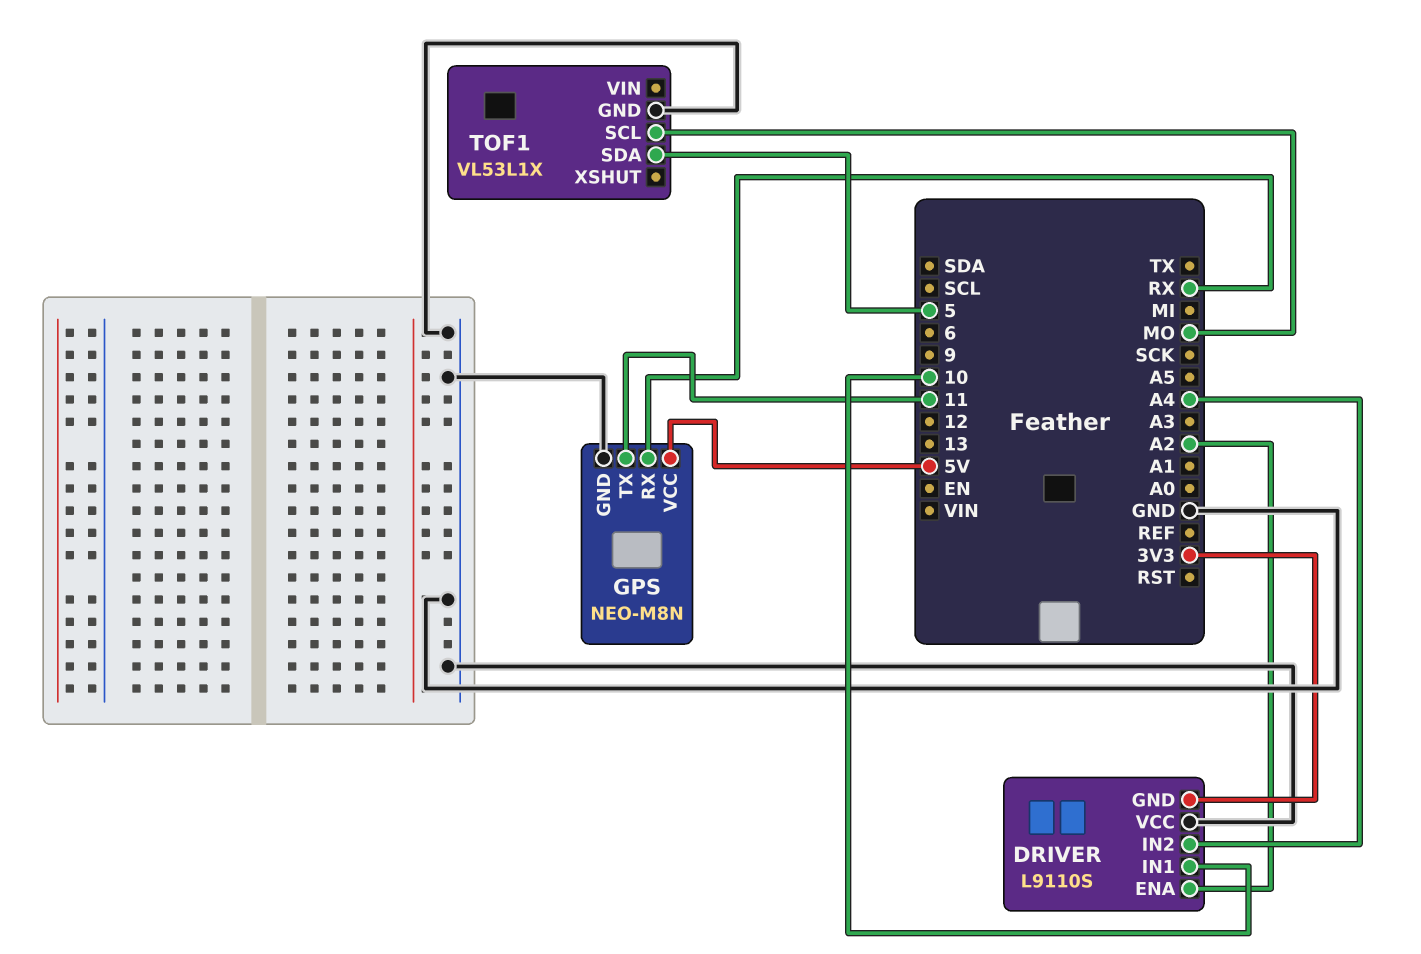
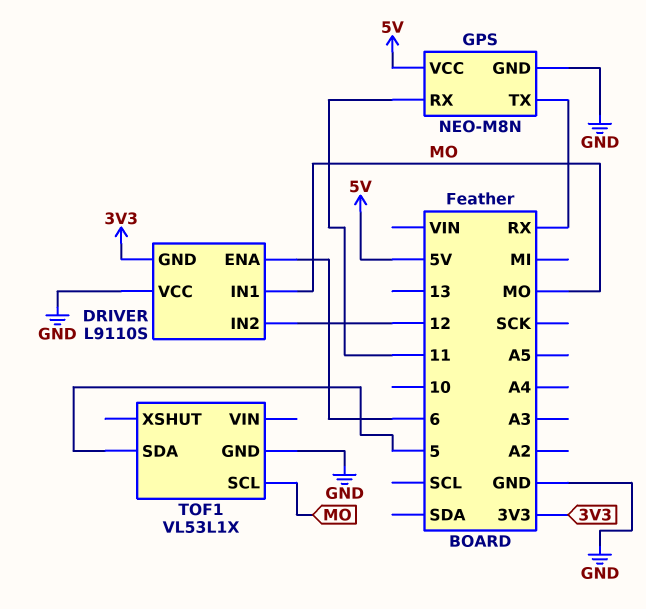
DRIVER pin ENA: A2 -> 6
DRIVER pin IN1: 10 -> MO
DRIVER pin IN2: A4 -> 12
GPS pin RX: RX -> 11
GPS pin TX: 11 -> RX

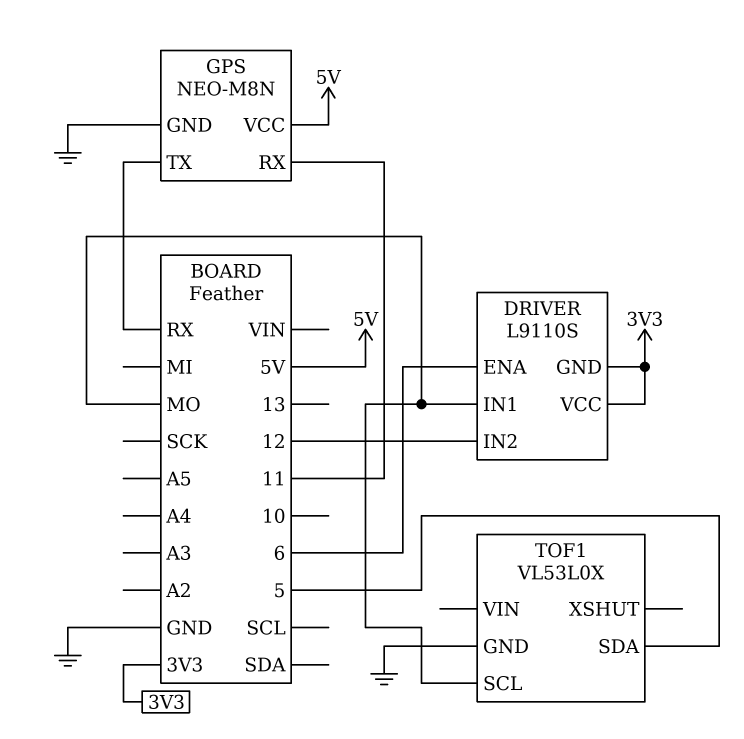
DRIVER pin VCC: GND -> 3V3
TOF1: VL53L1X -> VL53L0X

